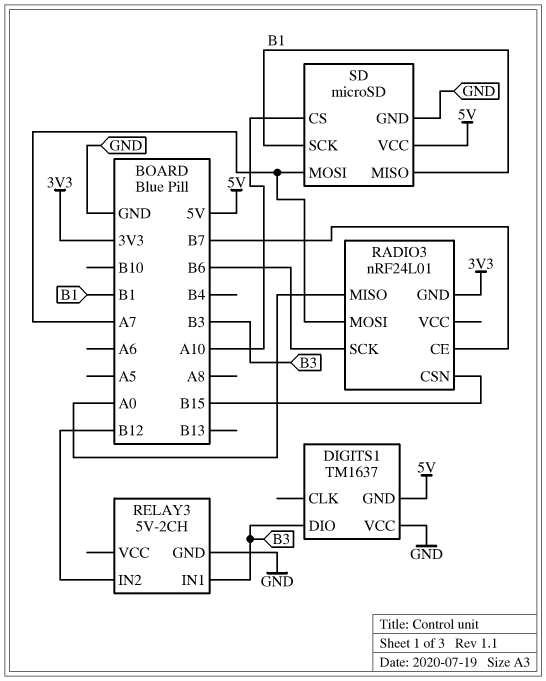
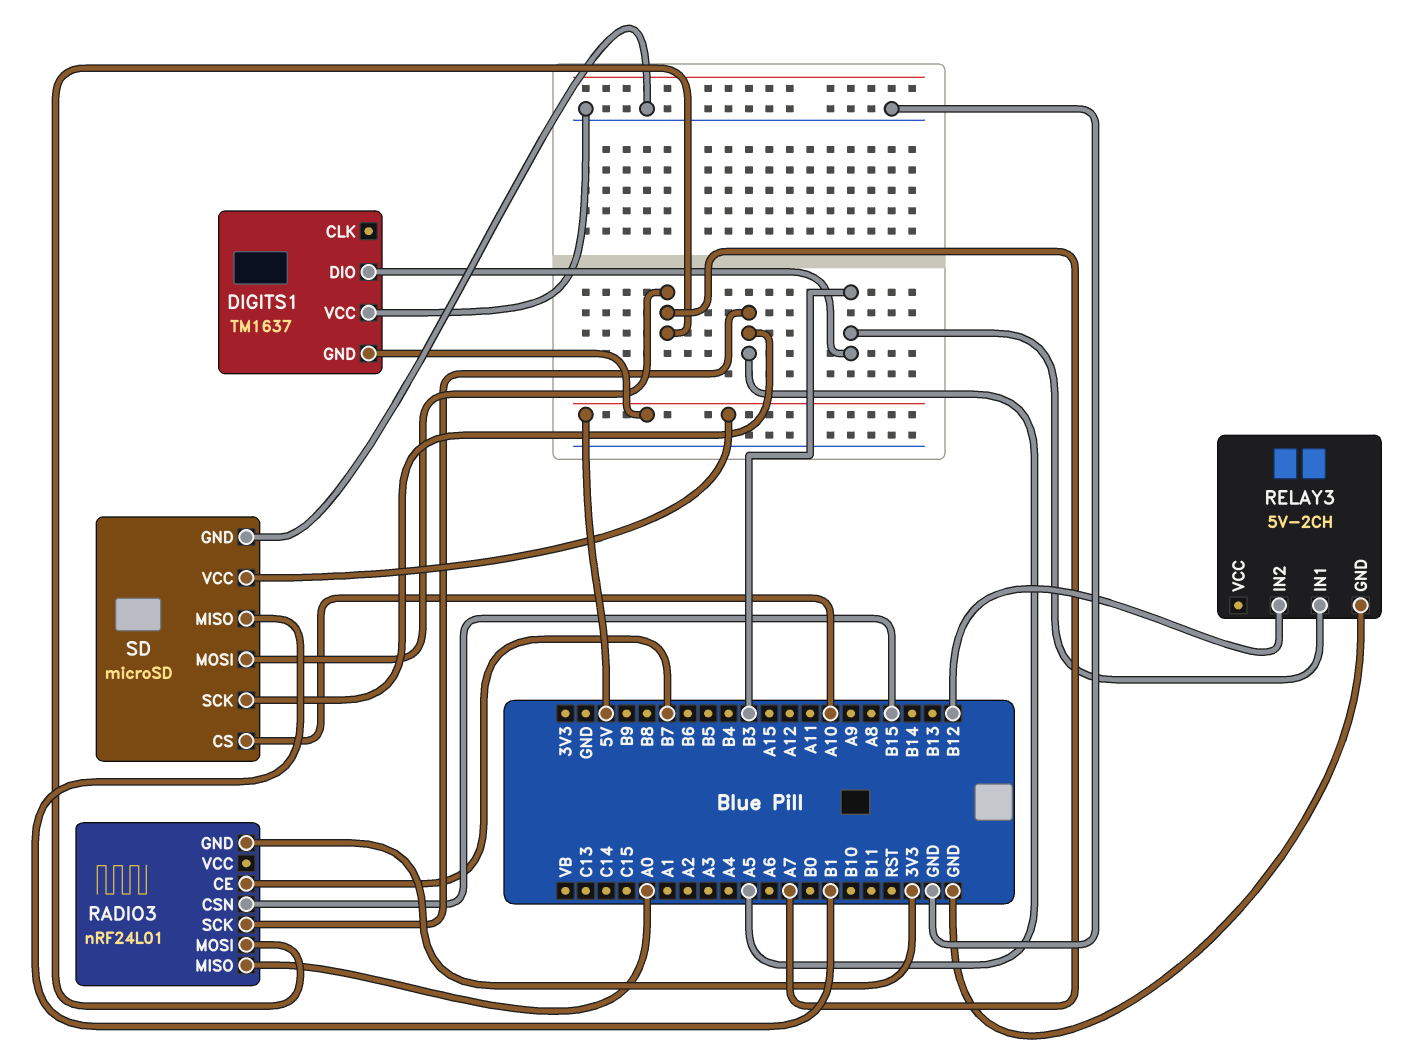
RADIO3 pin SCK: B6 -> A5
SD pin SCK: B1 -> A5

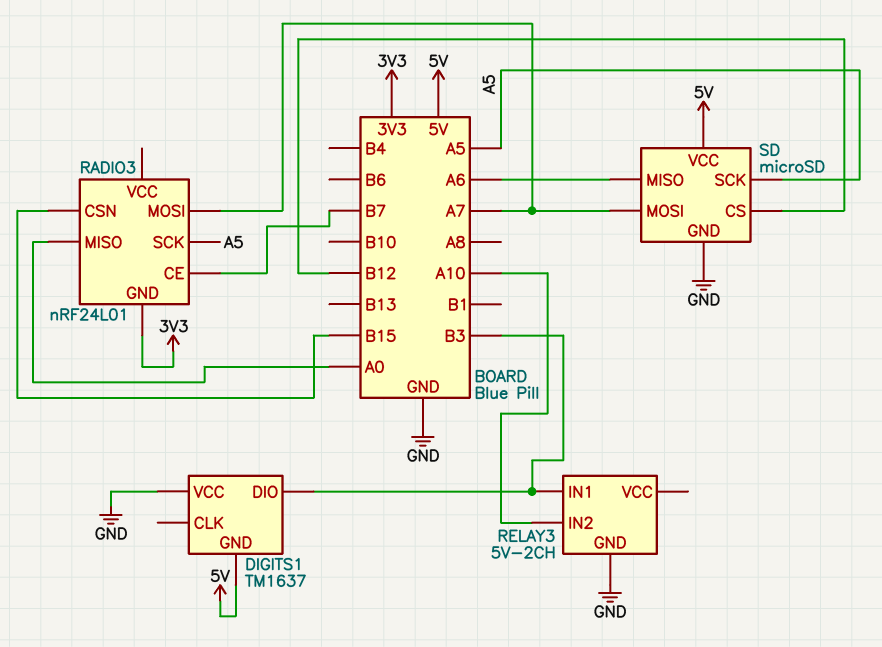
RELAY3 pin IN2: B12 -> A10
SD pin CS: A10 -> B12
SD pin MISO: B1 -> A6

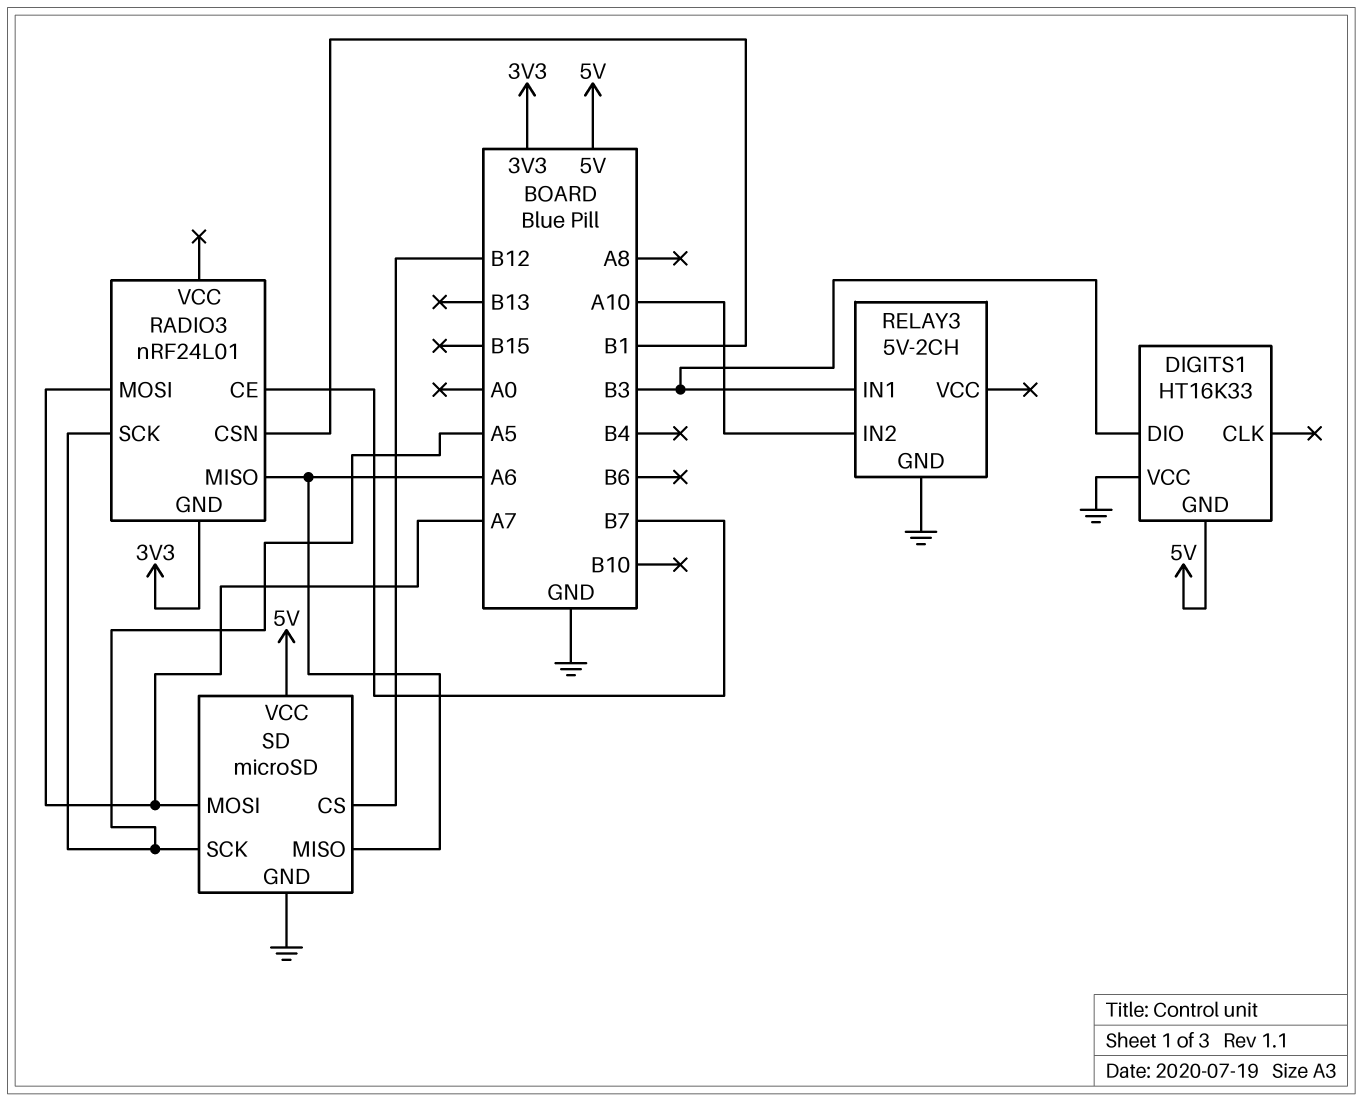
DIGITS1: TM1637 -> HT16K33
RADIO3 pin CSN: B15 -> B1
RADIO3 pin MISO: A0 -> A6

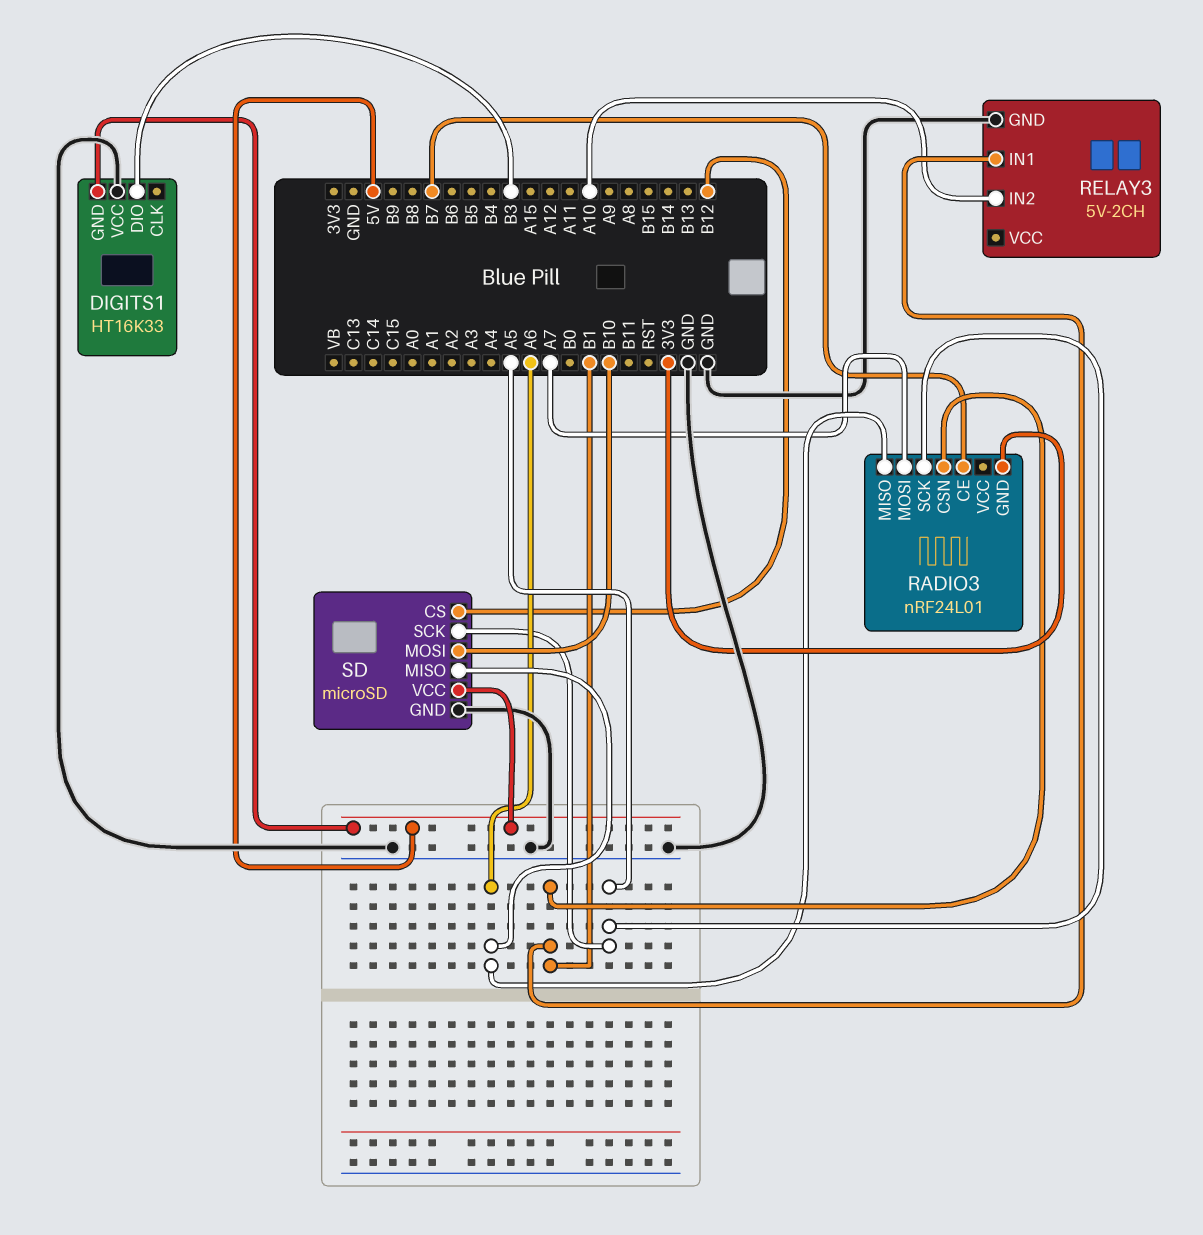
RELAY3 pin IN1: B3 -> B1
SD pin MOSI: A7 -> B10

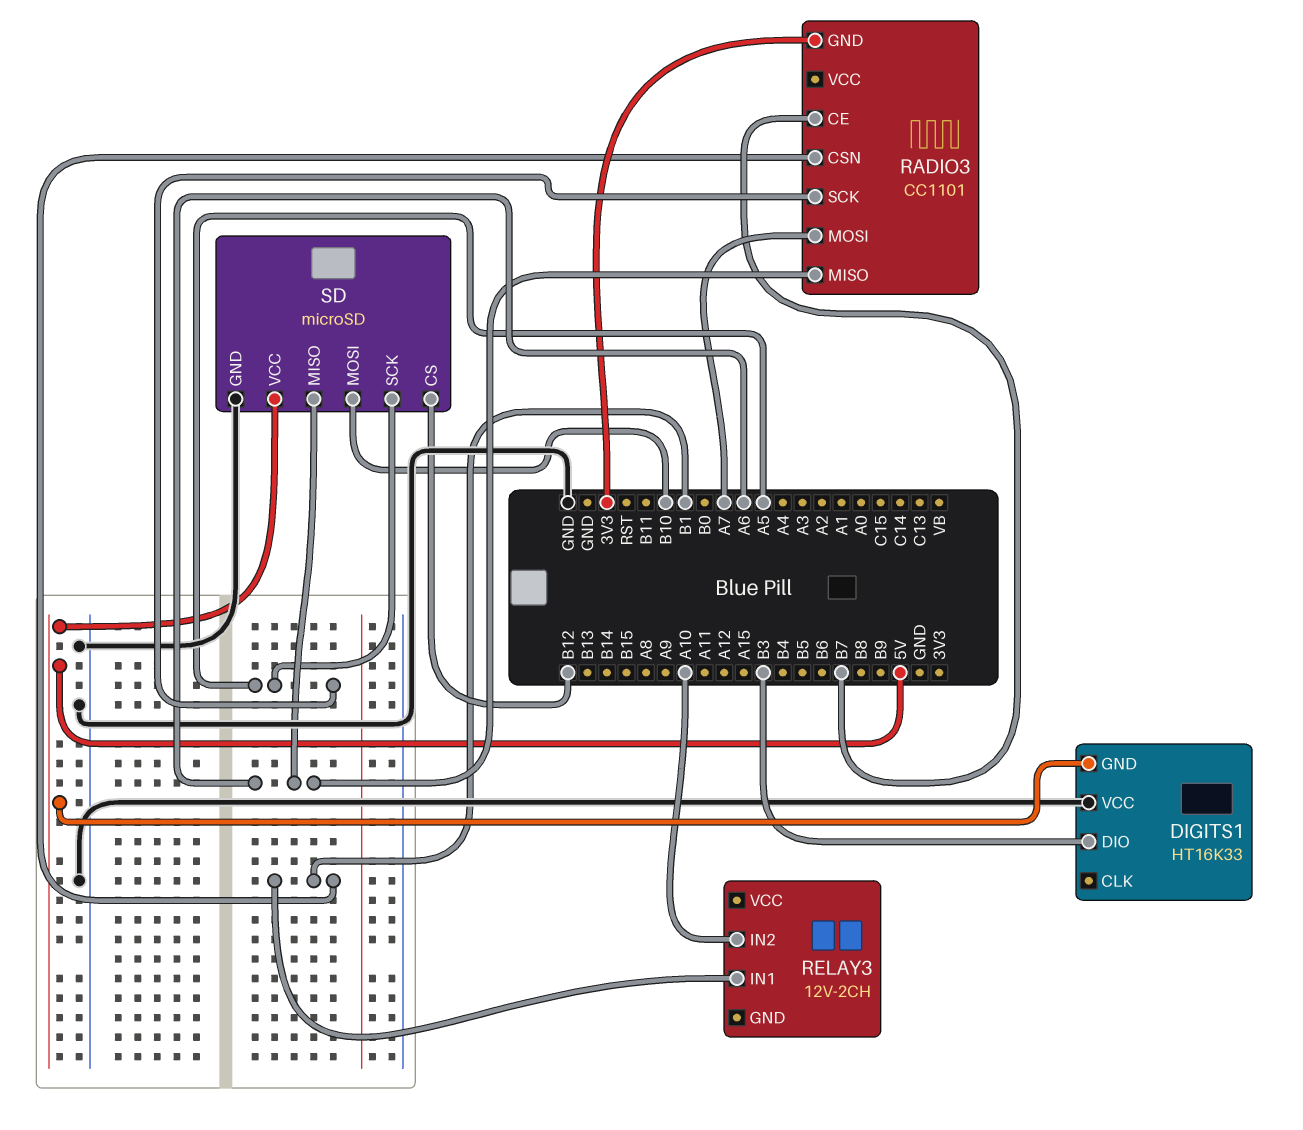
RADIO3: nRF24L01 -> CC1101
RELAY3: 5V-2CH -> 12V-2CH
RELAY3 pin GND: GND -> none

